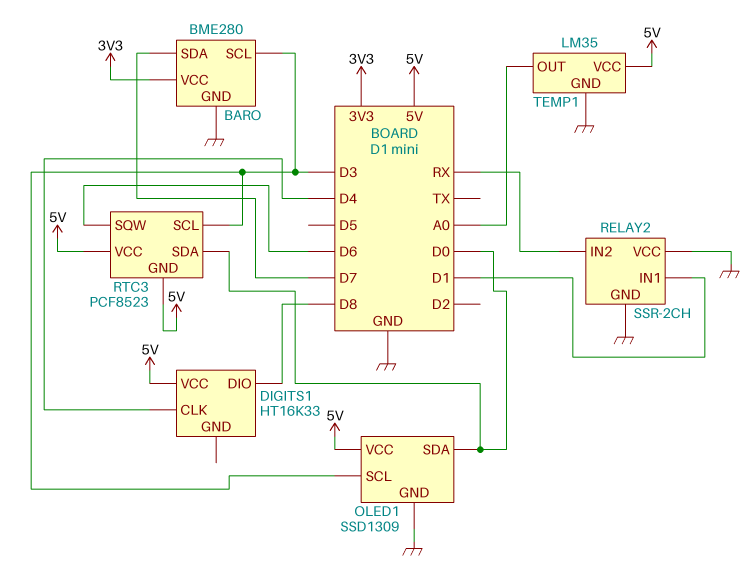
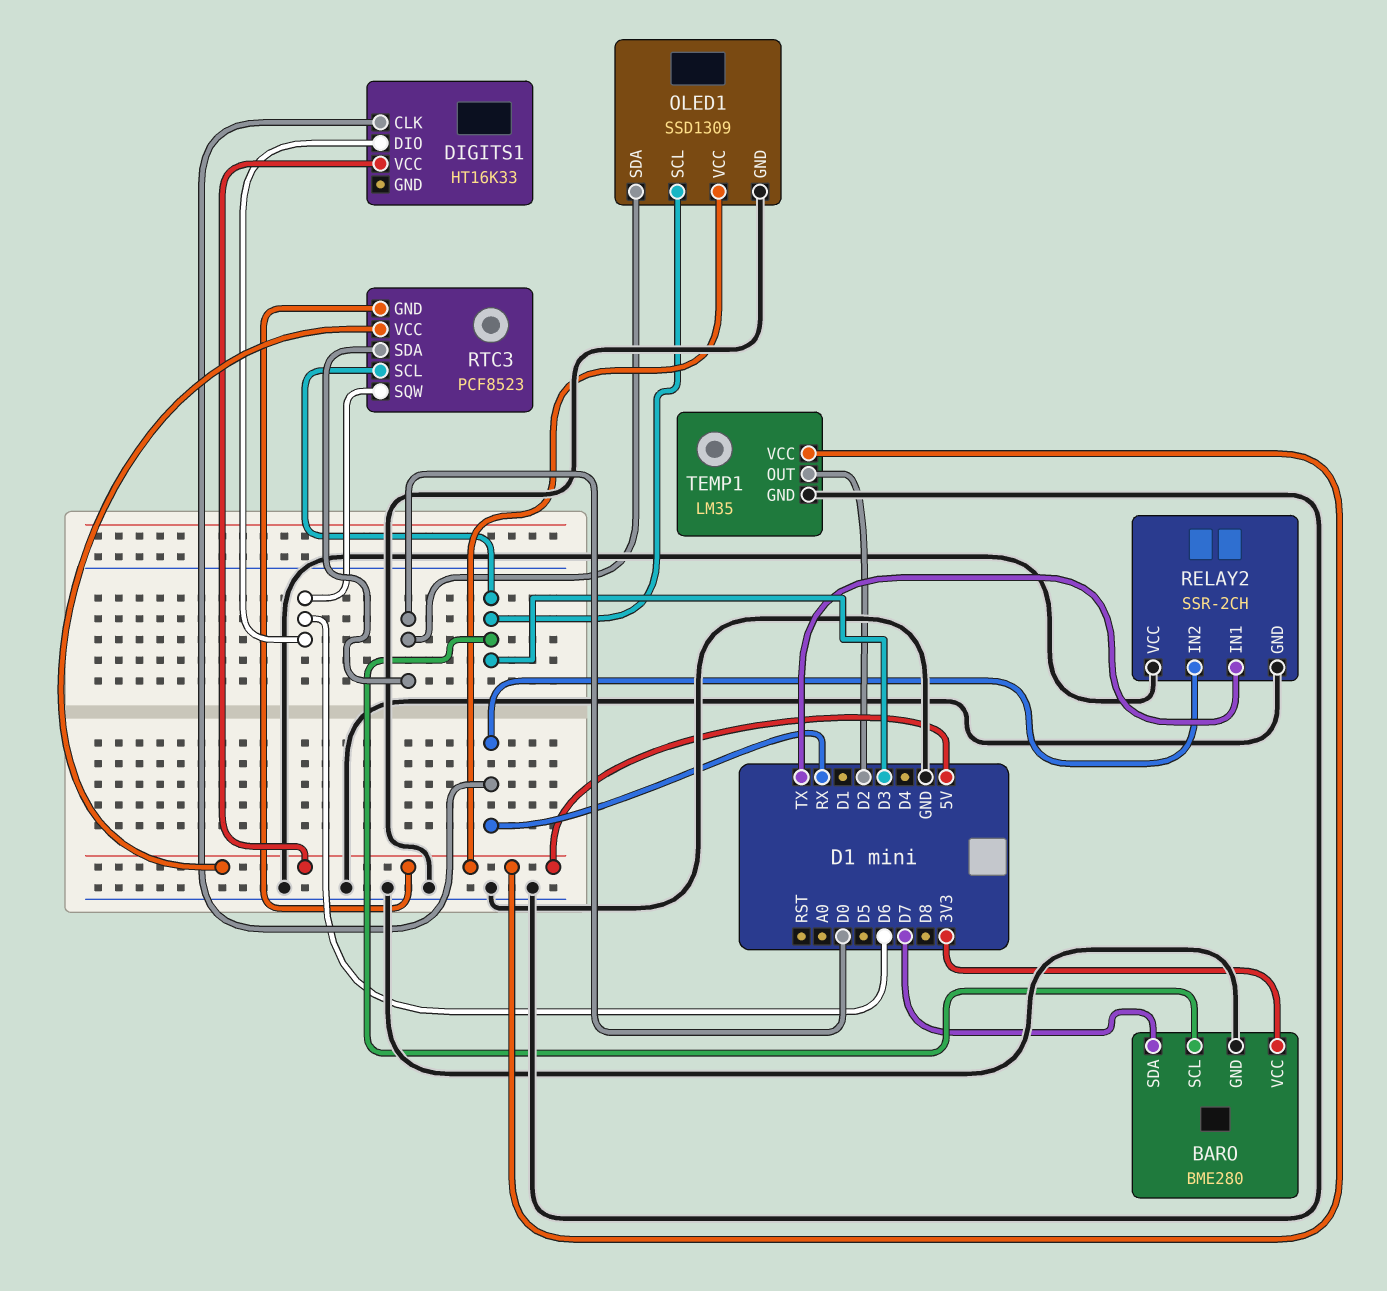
DIGITS1 pin CLK: D4 -> RX
DIGITS1 pin DIO: D8 -> D6
RELAY2 pin IN1: D1 -> TX
TEMP1 pin OUT: A0 -> D2

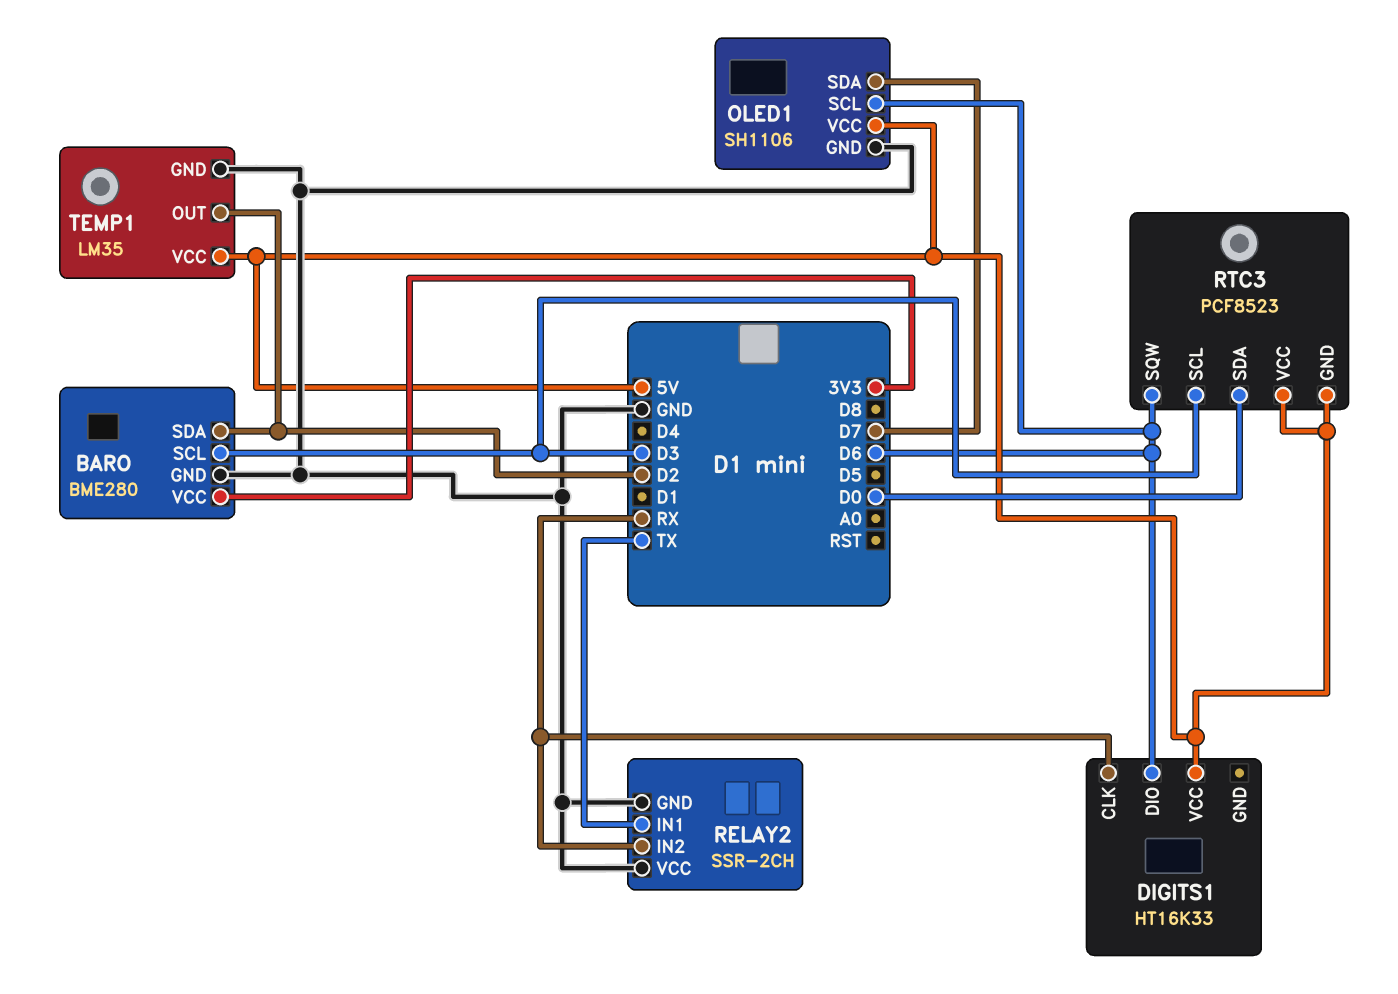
BARO pin SDA: D7 -> D2
OLED1: SSD1309 -> SH1106
OLED1 pin SCL: D3 -> D6
OLED1 pin SDA: D0 -> D7

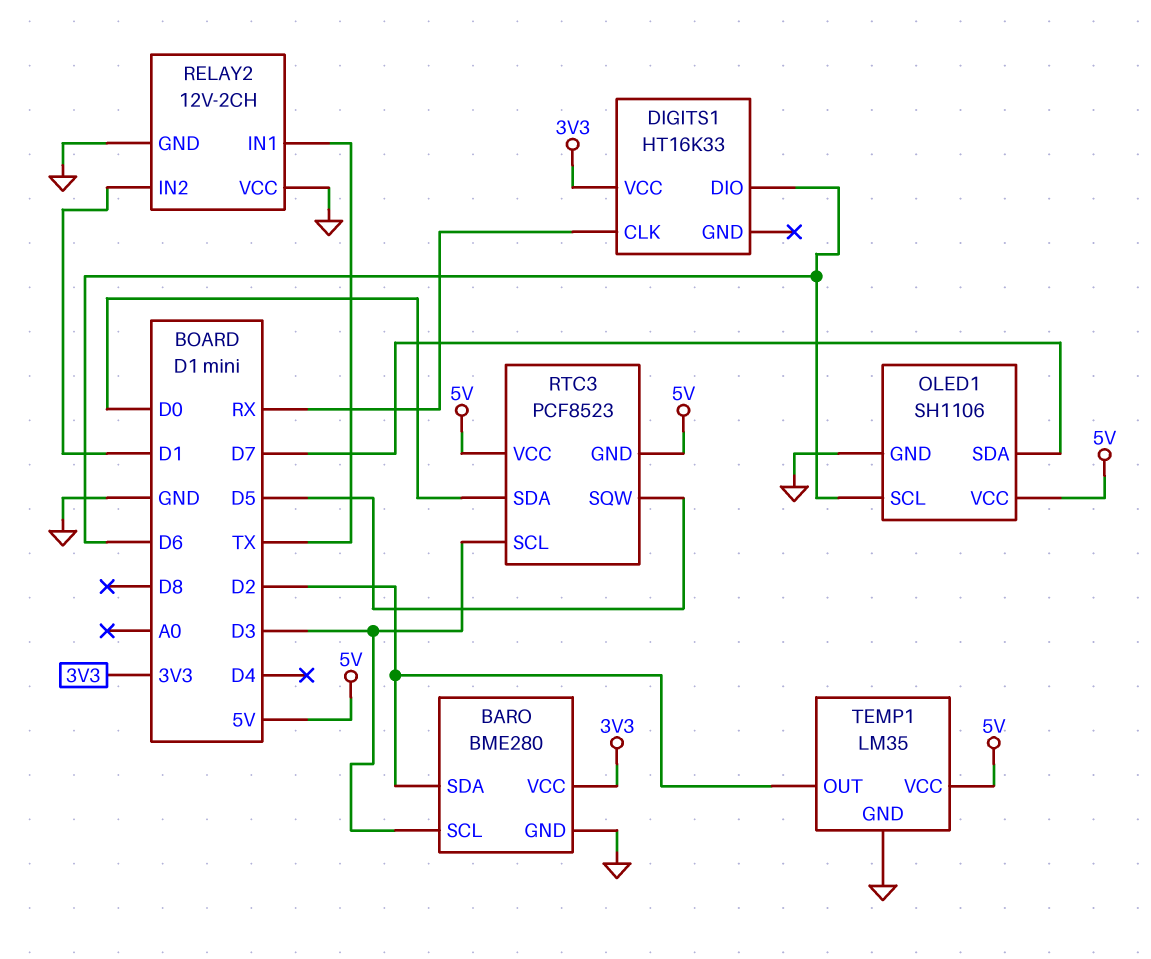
DIGITS1 pin VCC: 5V -> 3V3
RELAY2: SSR-2CH -> 12V-2CH
RELAY2 pin IN2: RX -> D1
RTC3 pin SQW: D6 -> D5

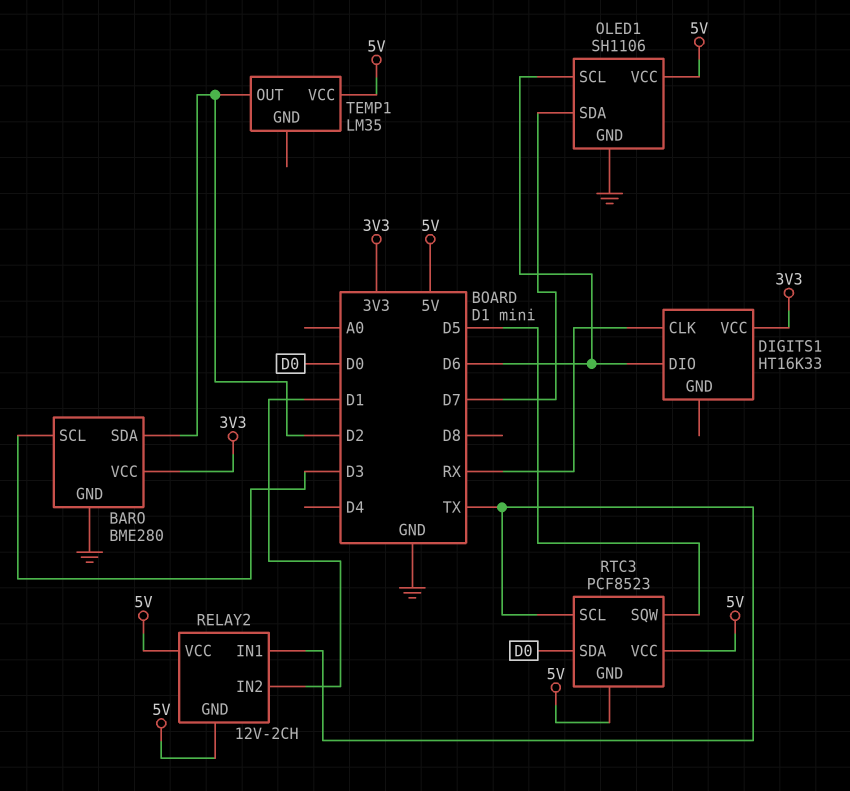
RELAY2 pin GND: GND -> 5V
RELAY2 pin VCC: GND -> 5V
RTC3 pin SCL: D3 -> TX
TEMP1 pin GND: GND -> none

